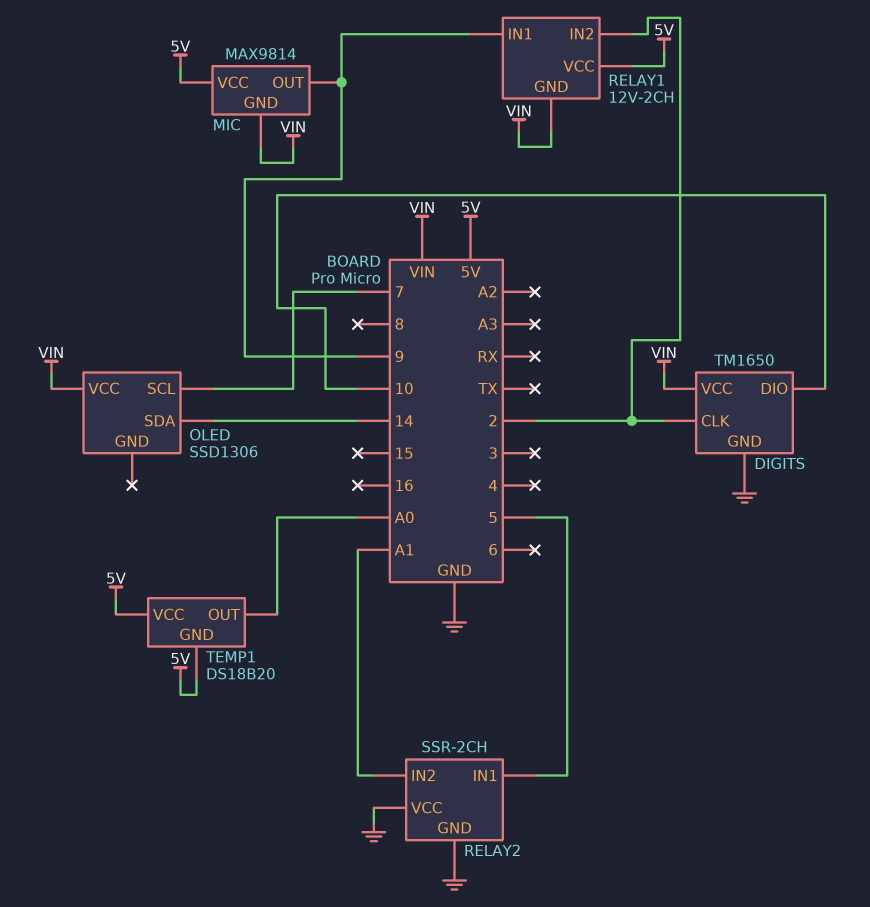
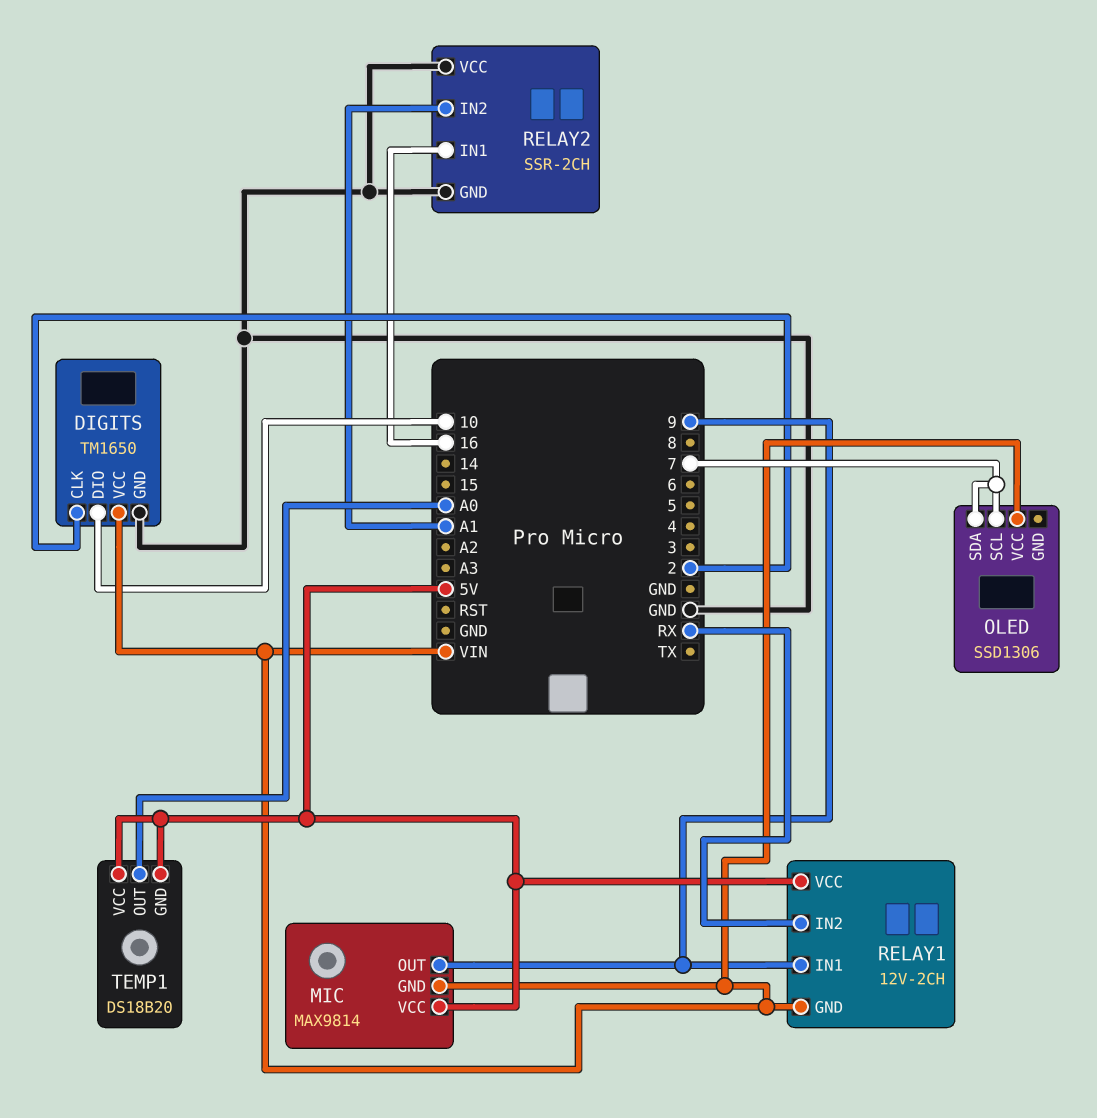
OLED pin SDA: 14 -> 7
RELAY1 pin IN2: 2 -> RX
RELAY2 pin IN1: 5 -> 16

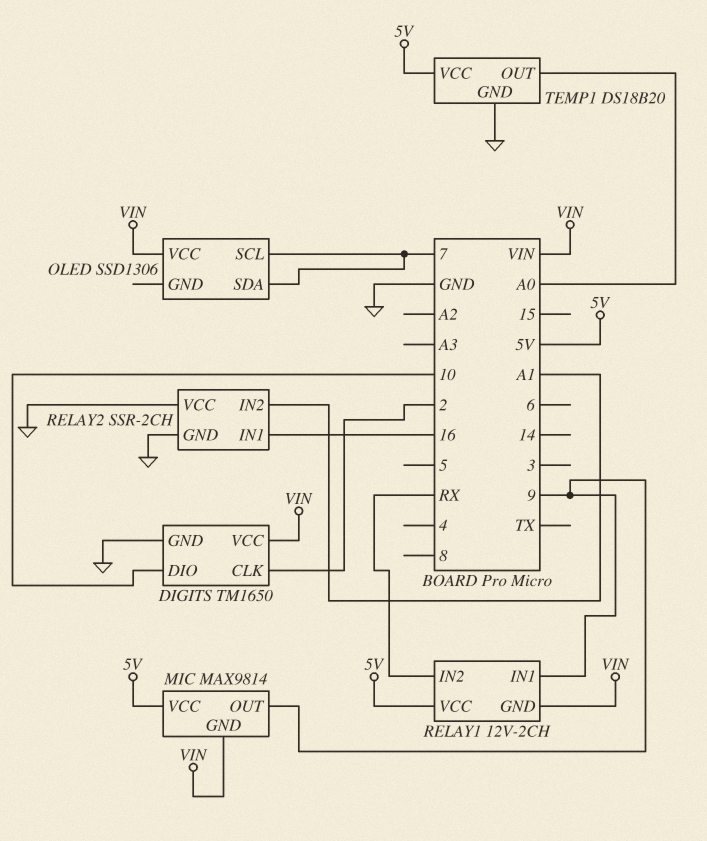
TEMP1 pin GND: 5V -> GND

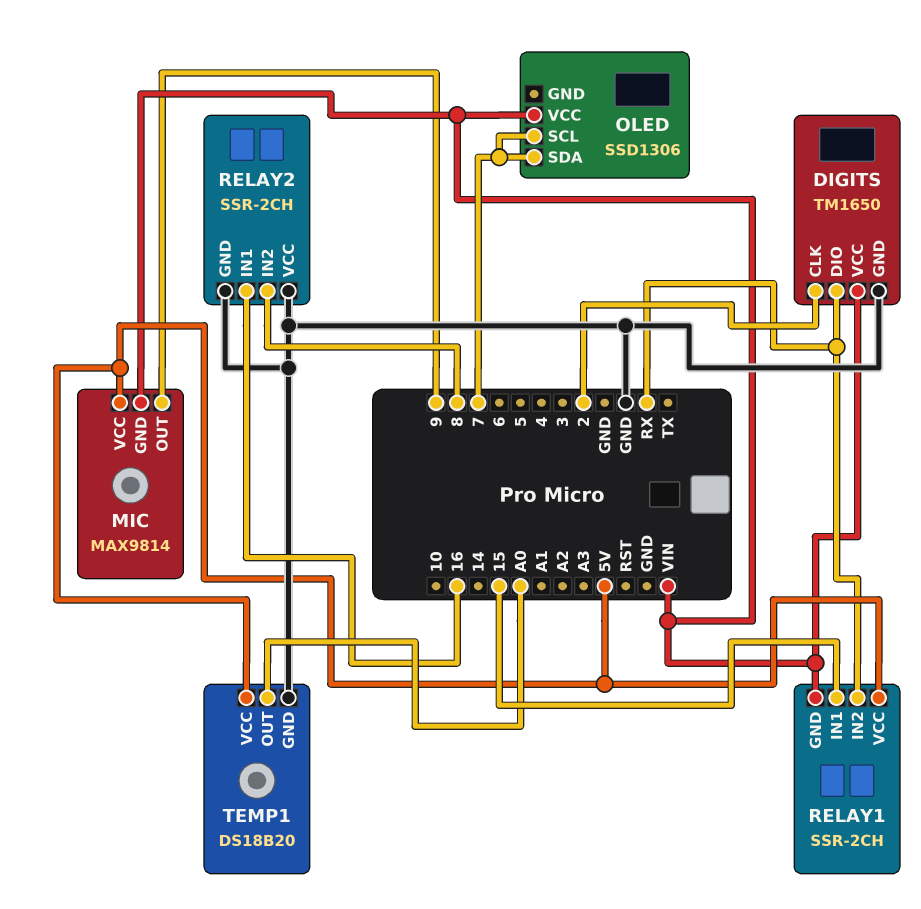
DIGITS pin DIO: 10 -> RX
RELAY1: 12V-2CH -> SSR-2CH
RELAY1 pin IN1: 9 -> 15
RELAY2 pin IN2: A1 -> 8

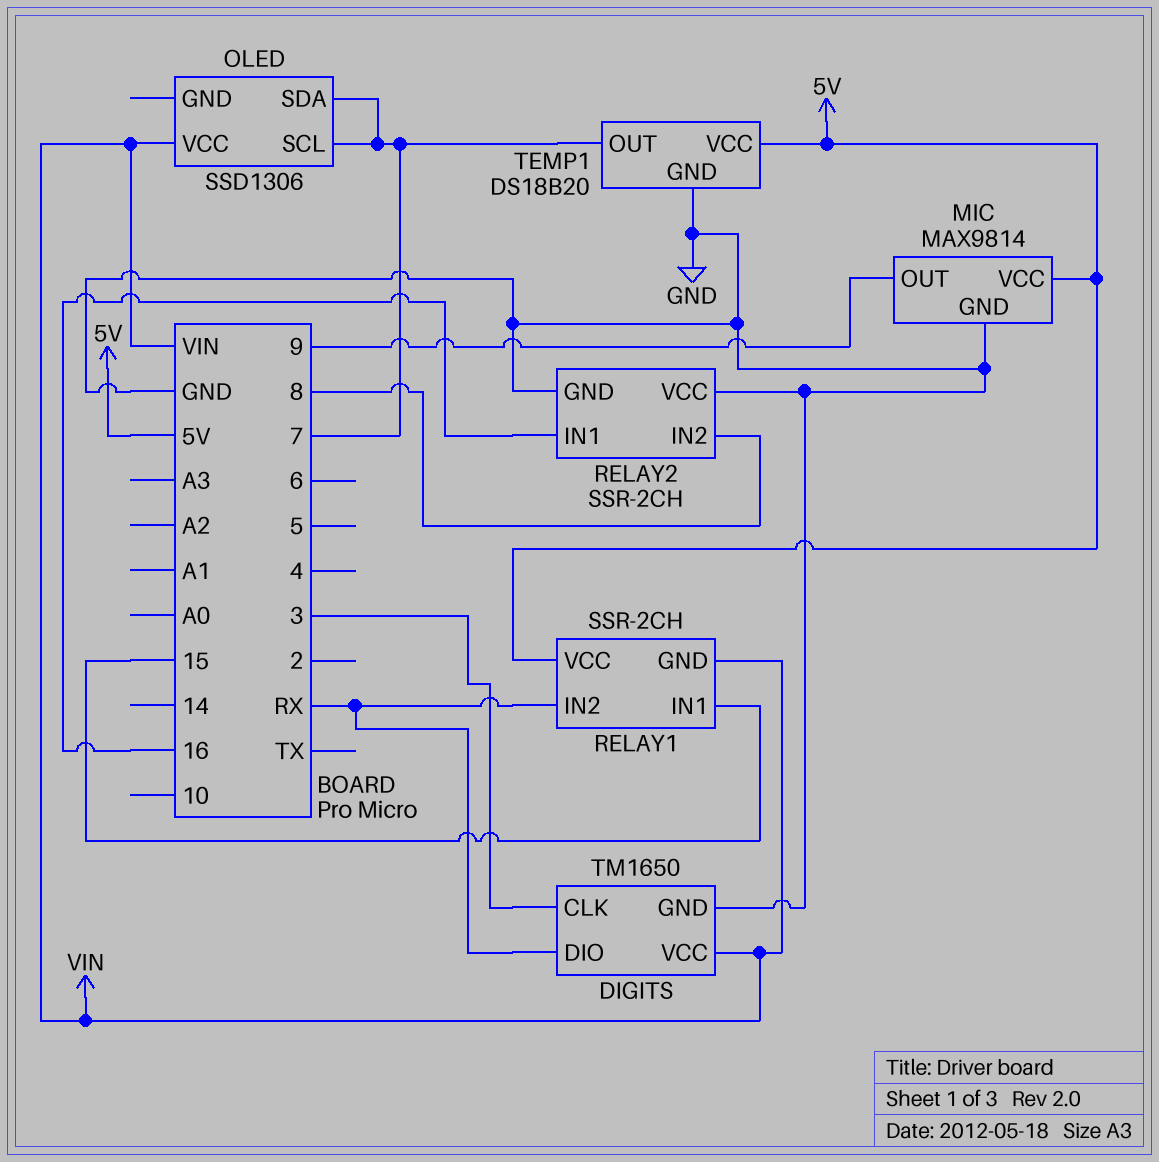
DIGITS pin CLK: 2 -> 3
MIC pin GND: VIN -> GND
TEMP1 pin OUT: A0 -> 7

